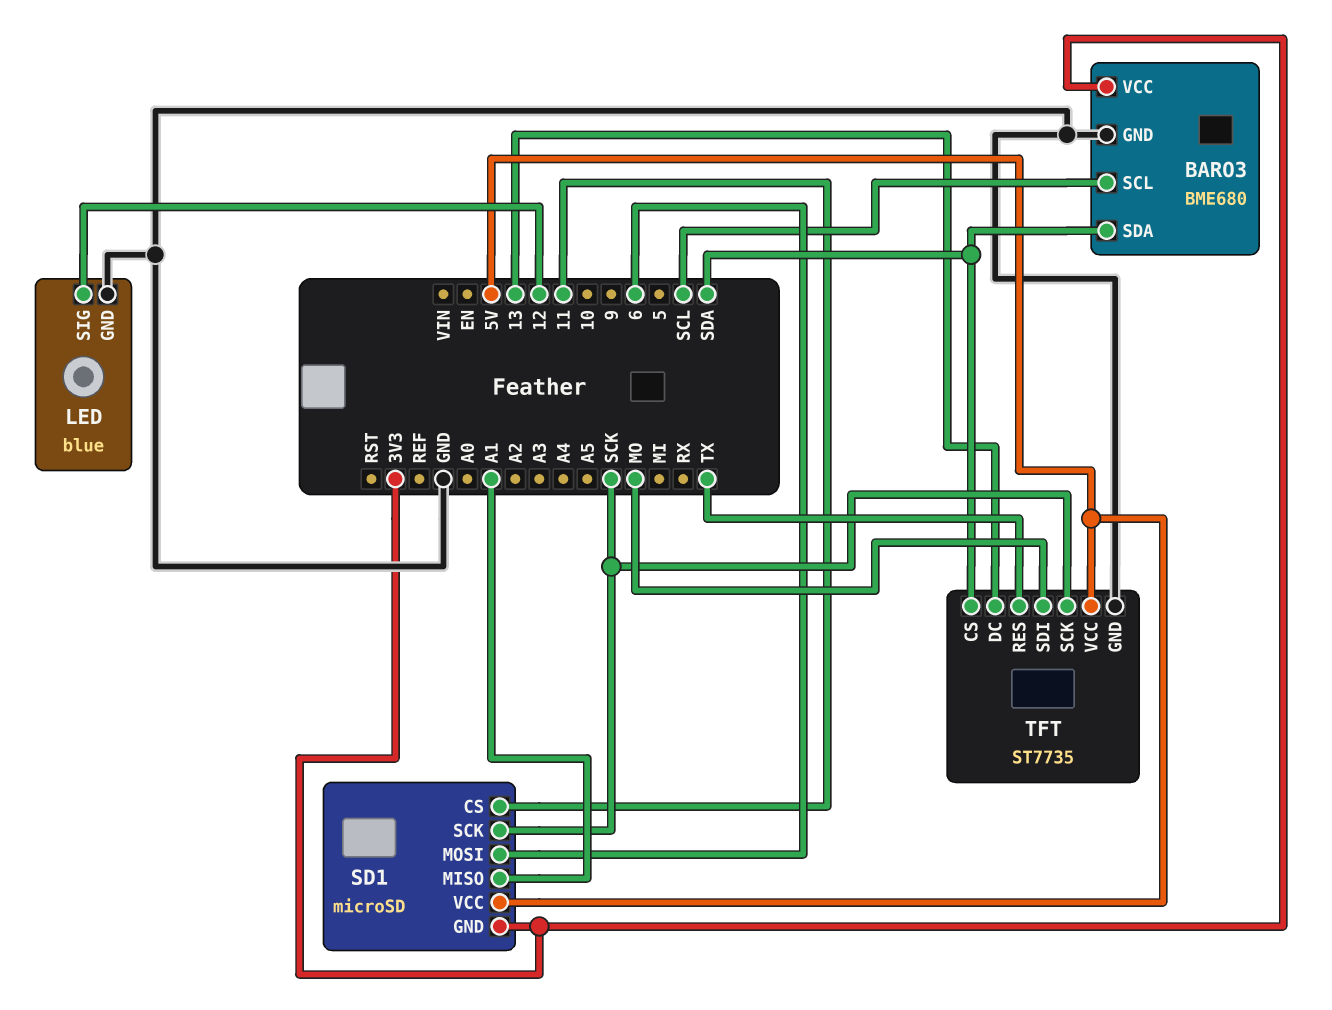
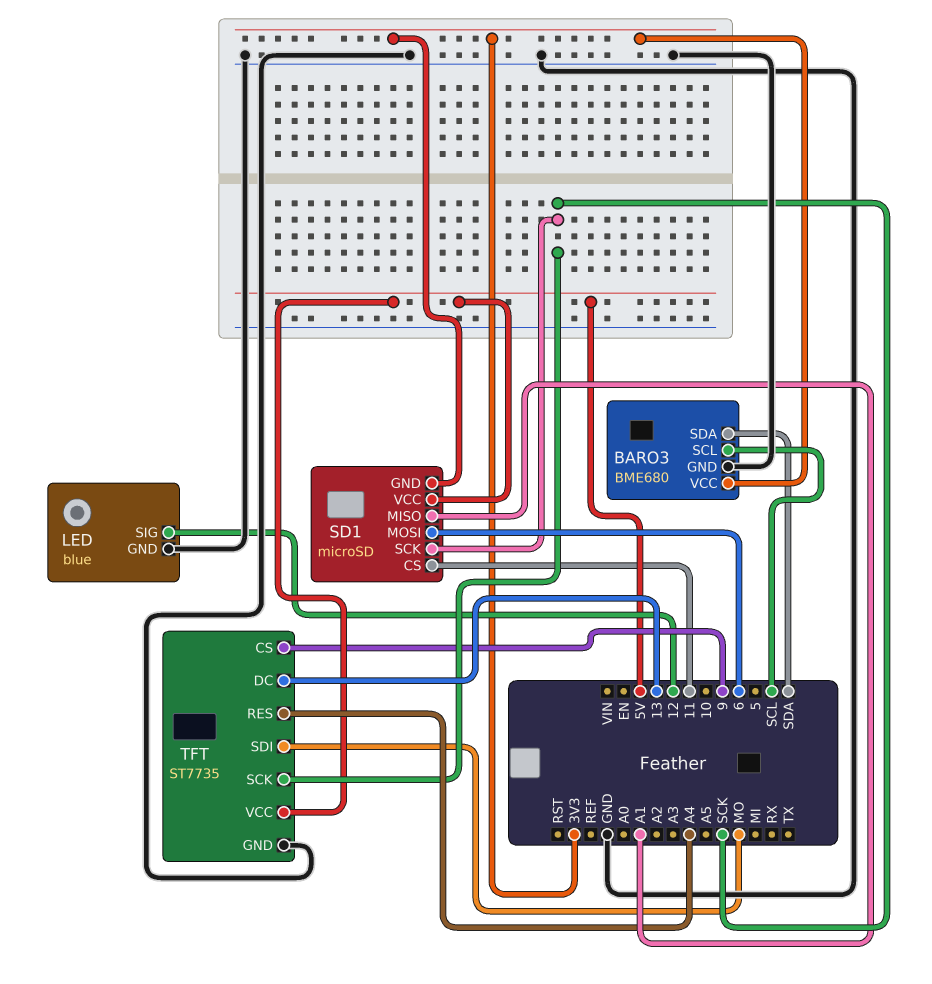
TFT pin CS: SDA -> 9
TFT pin RES: TX -> A4

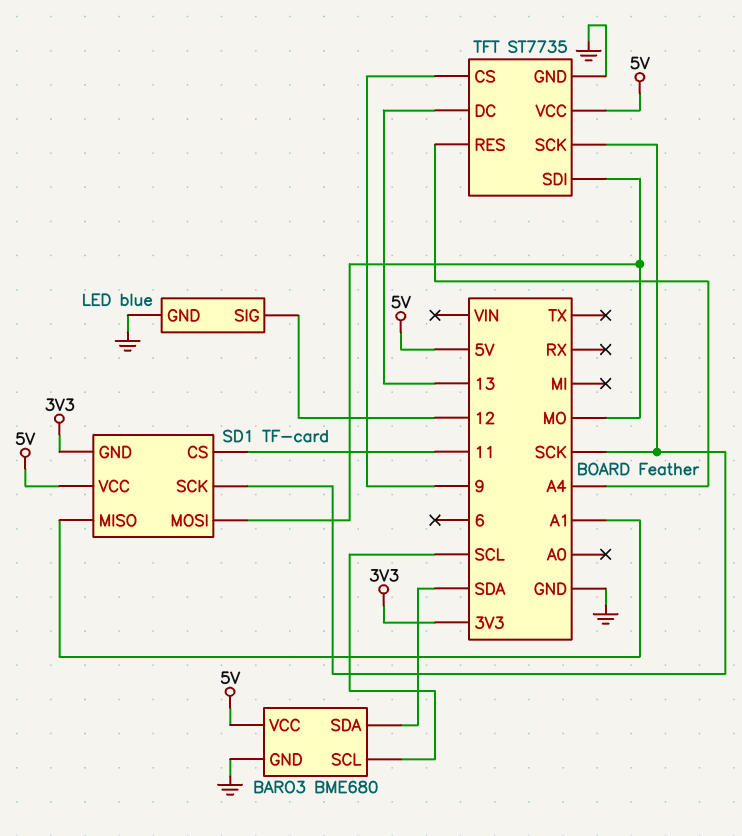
BARO3 pin VCC: 3V3 -> 5V
SD1: microSD -> TF-card
SD1 pin MOSI: 6 -> MO

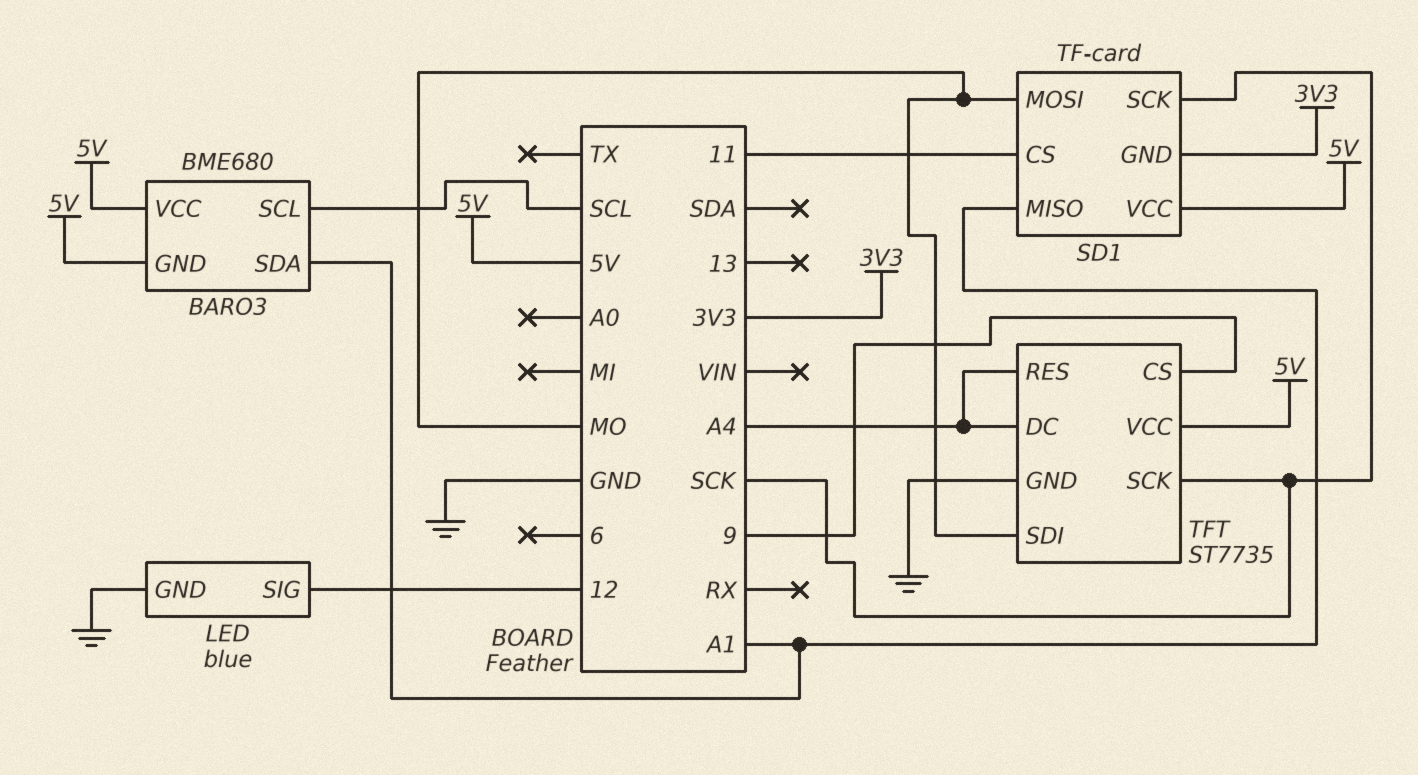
BARO3 pin GND: GND -> 5V
BARO3 pin SDA: SDA -> A1
TFT pin DC: 13 -> A4

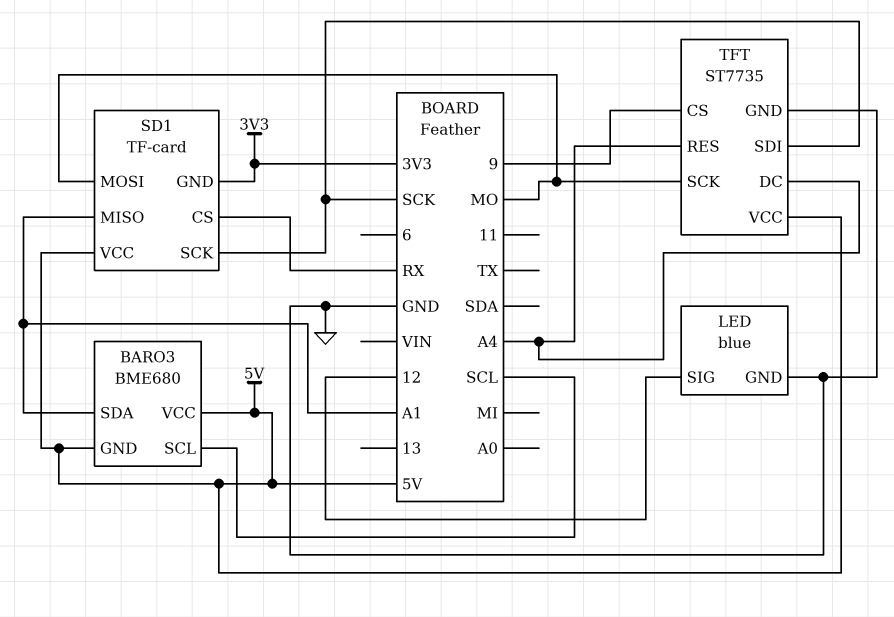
SD1 pin CS: 11 -> RX
TFT pin SCK: SCK -> MO
TFT pin SDI: MO -> SCK

